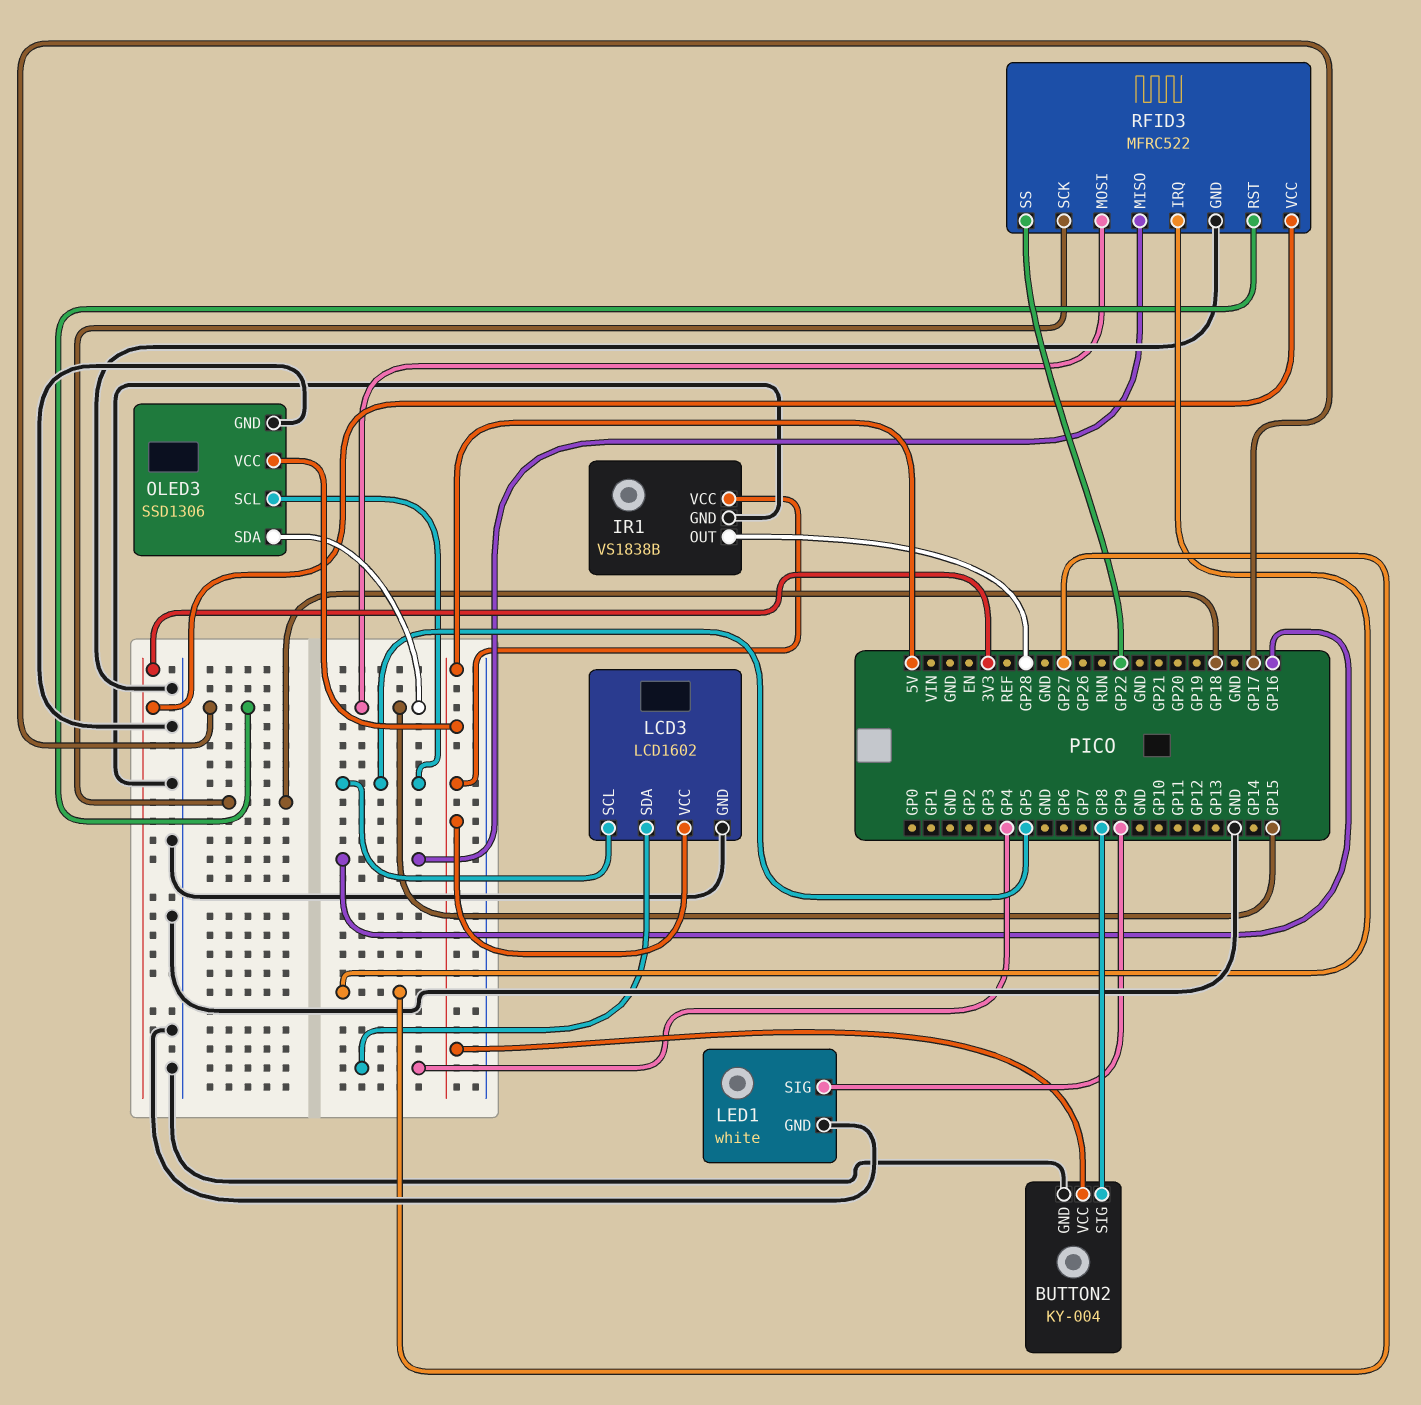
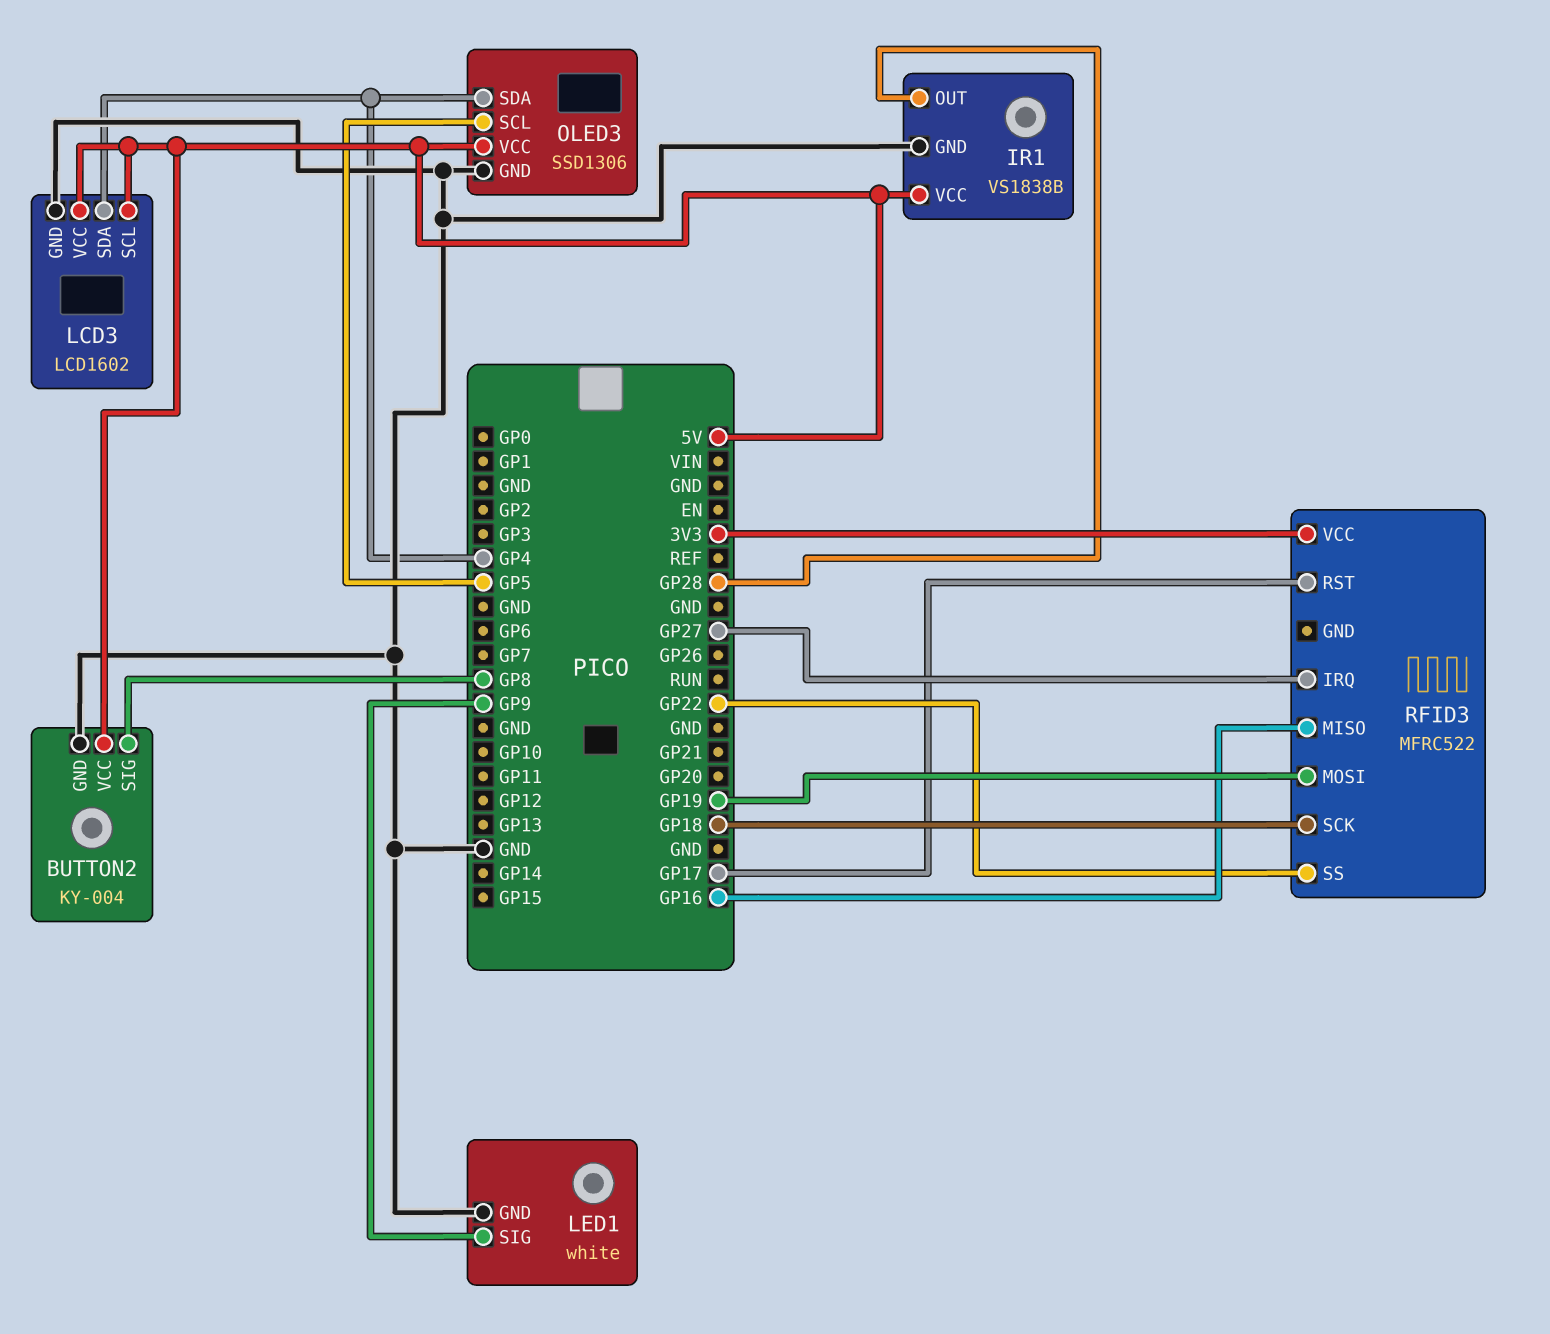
LCD3 pin SCL: GP5 -> 5V
OLED3 pin SDA: GP15 -> GP4
RFID3 pin GND: GND -> none
RFID3 pin MOSI: GP15 -> GP19

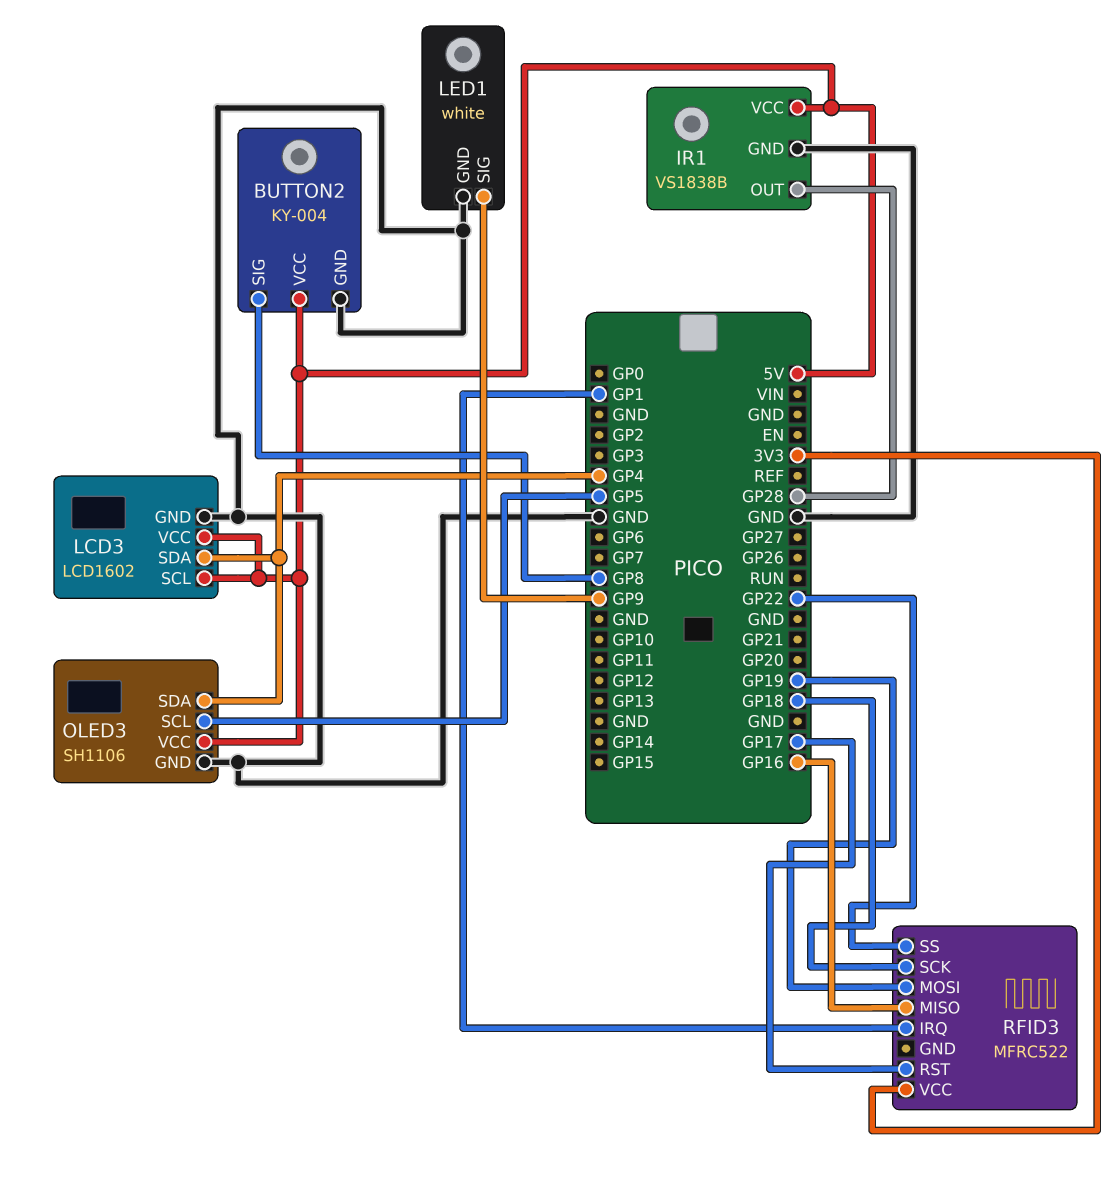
OLED3: SSD1306 -> SH1106
RFID3 pin IRQ: GP27 -> GP1

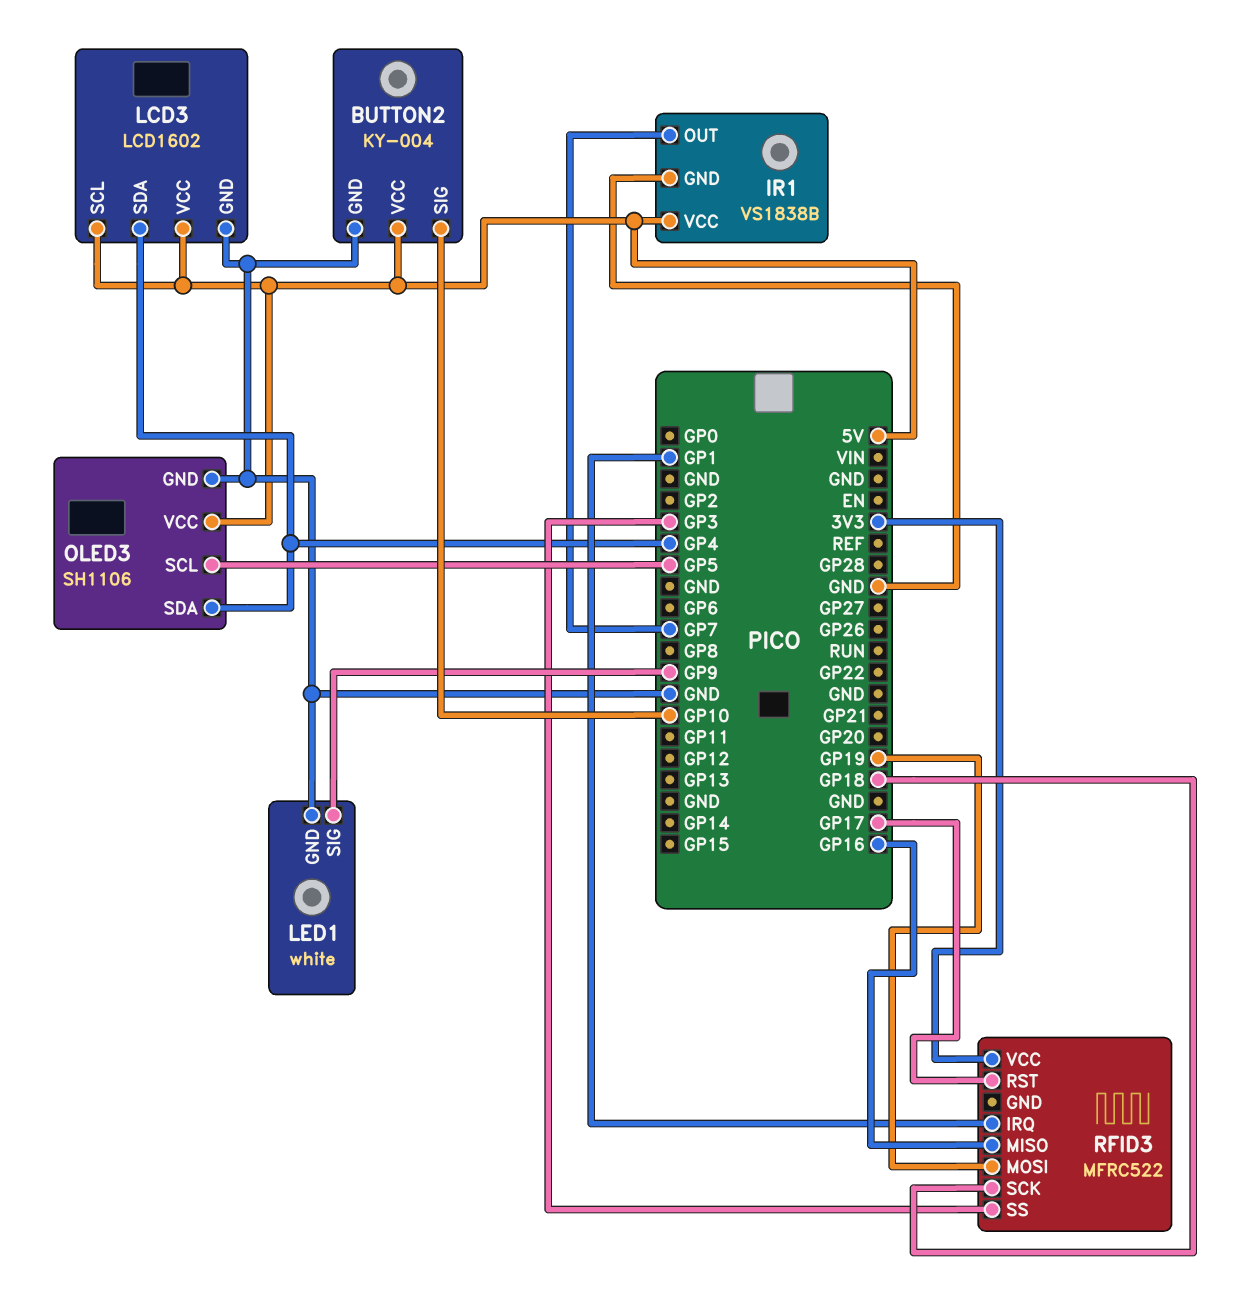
BUTTON2 pin SIG: GP8 -> GP10
IR1 pin OUT: GP28 -> GP7
RFID3 pin SS: GP22 -> GP3

